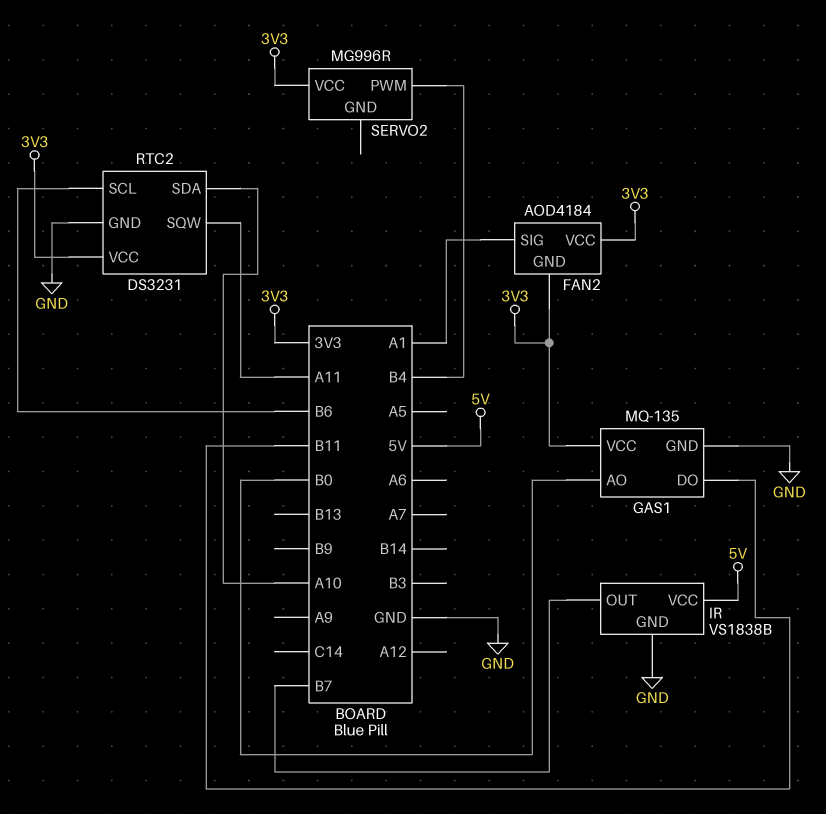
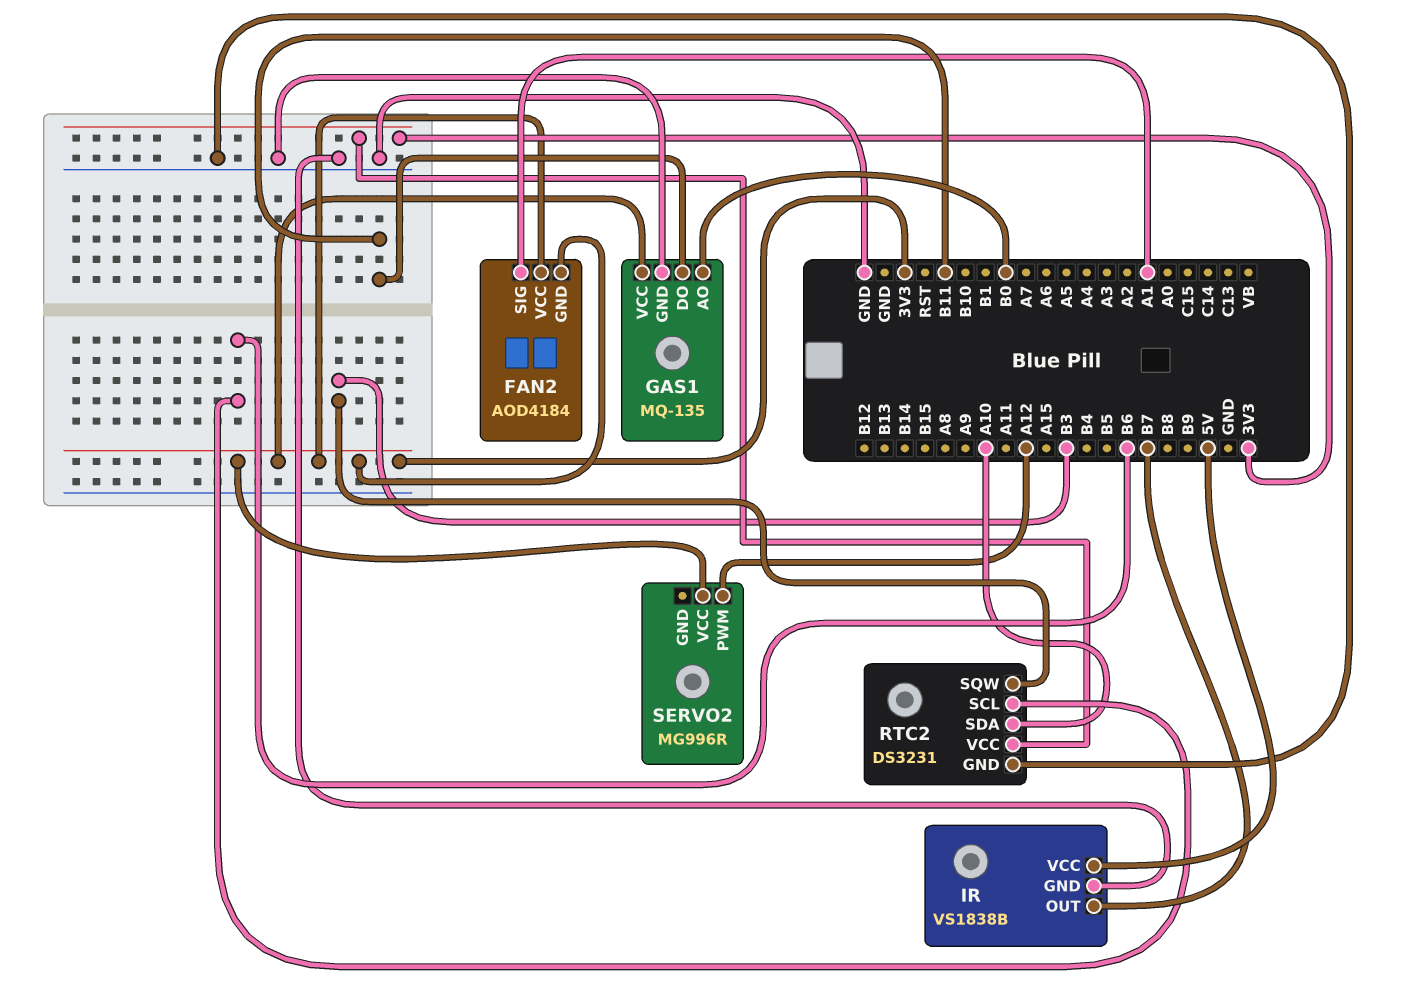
RTC2 pin SQW: A11 -> B3
SERVO2 pin PWM: B4 -> A12

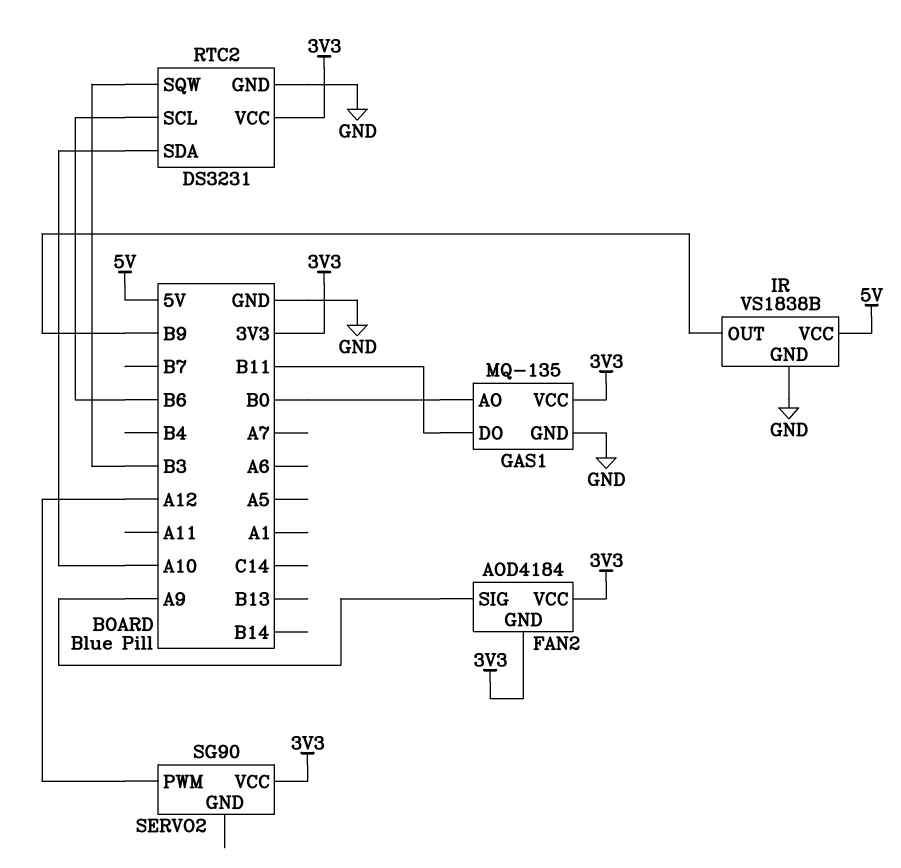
FAN2 pin SIG: A1 -> A9
IR pin OUT: B7 -> B9
SERVO2: MG996R -> SG90

